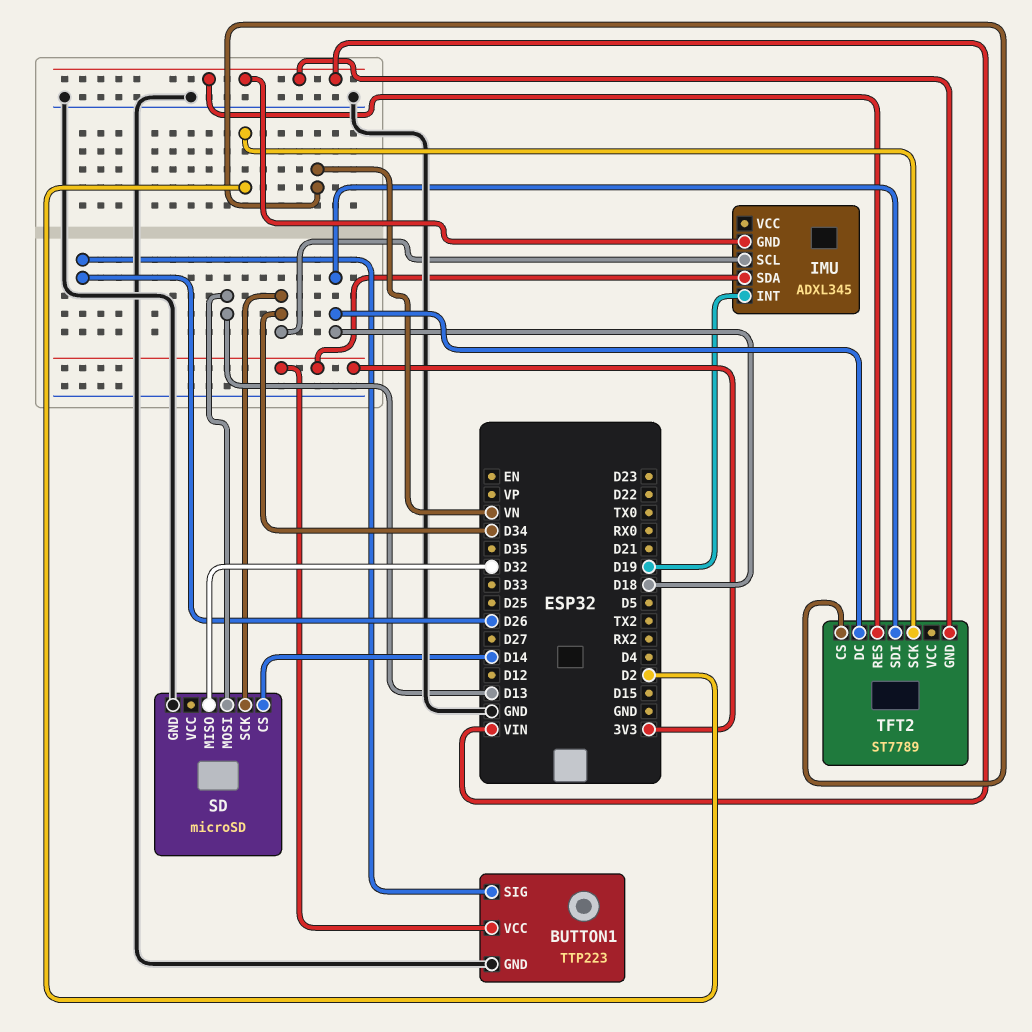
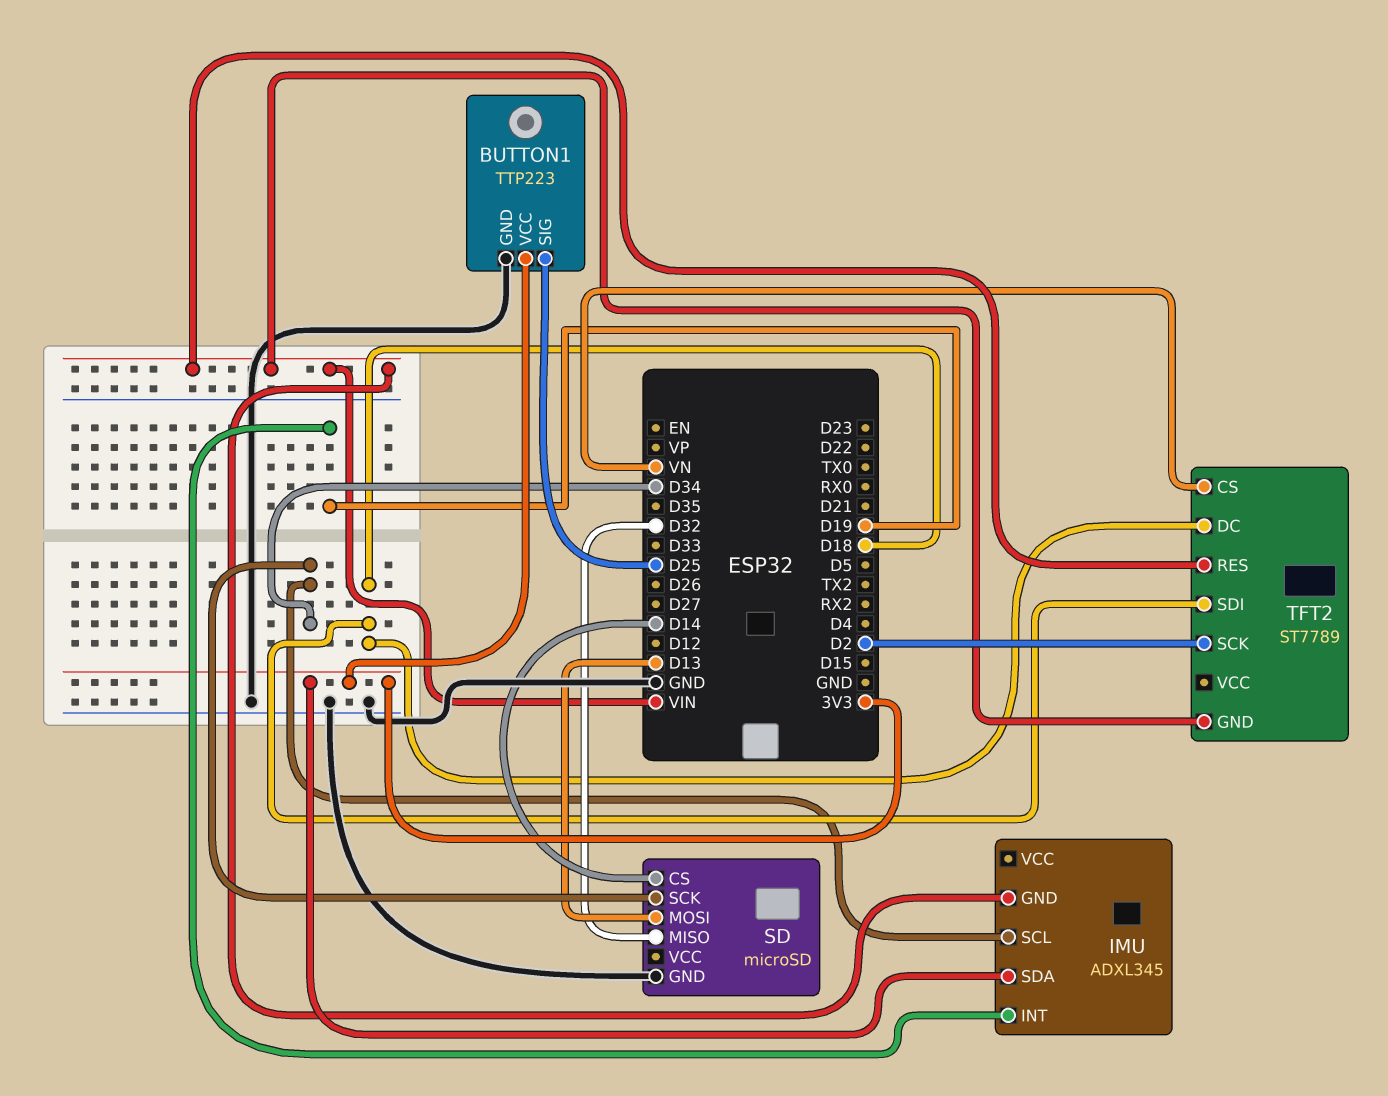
BUTTON1 pin SIG: D26 -> D25

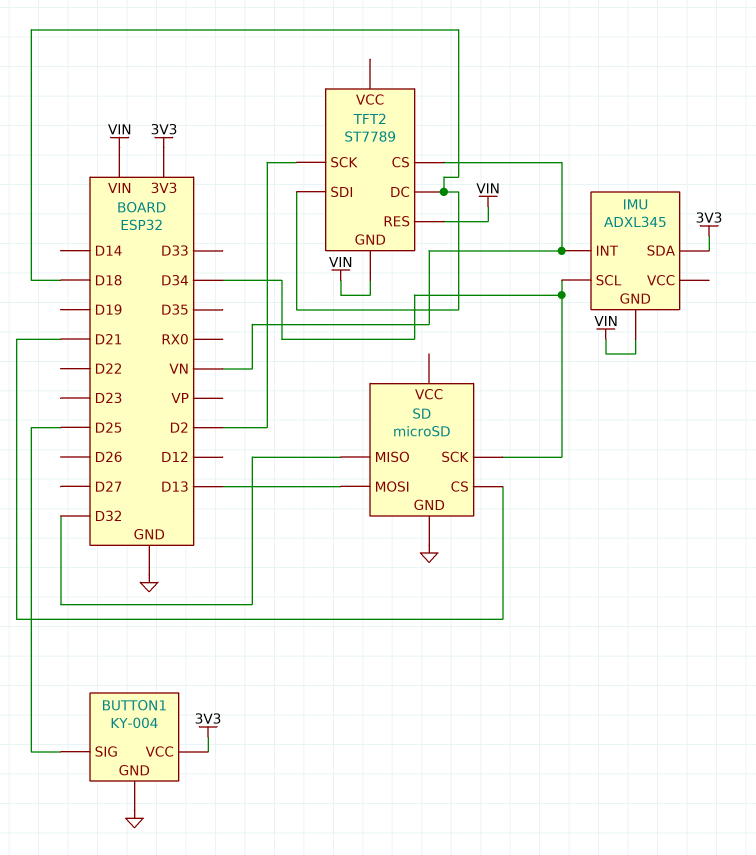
BUTTON1: TTP223 -> KY-004
IMU pin INT: D19 -> VN
SD pin CS: D14 -> D21

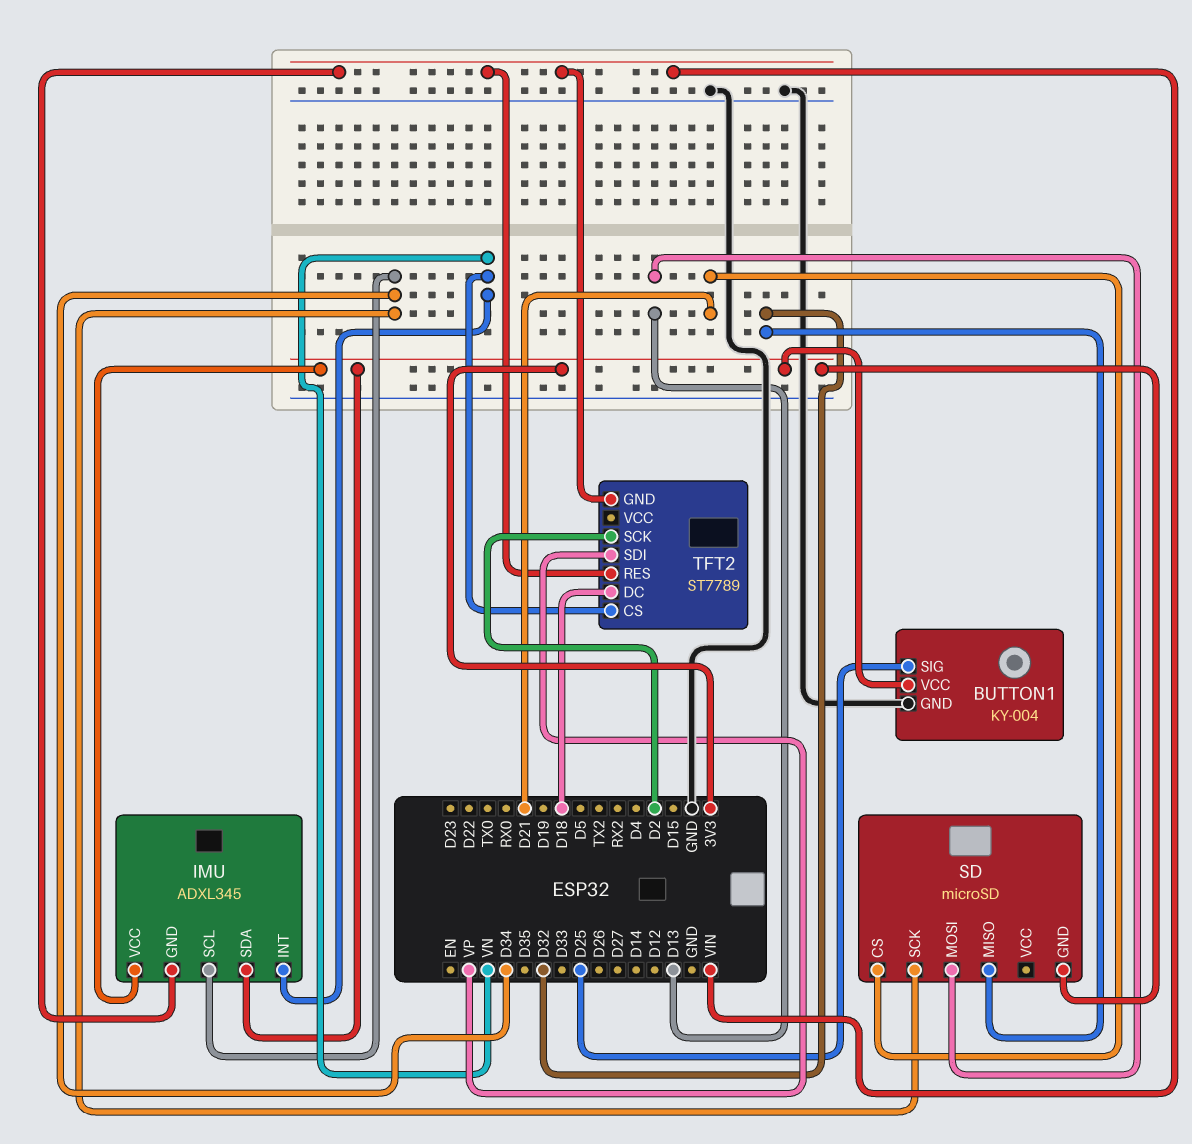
IMU pin VCC: none -> 3V3
SD pin GND: GND -> 3V3
TFT2 pin SDI: D18 -> VP

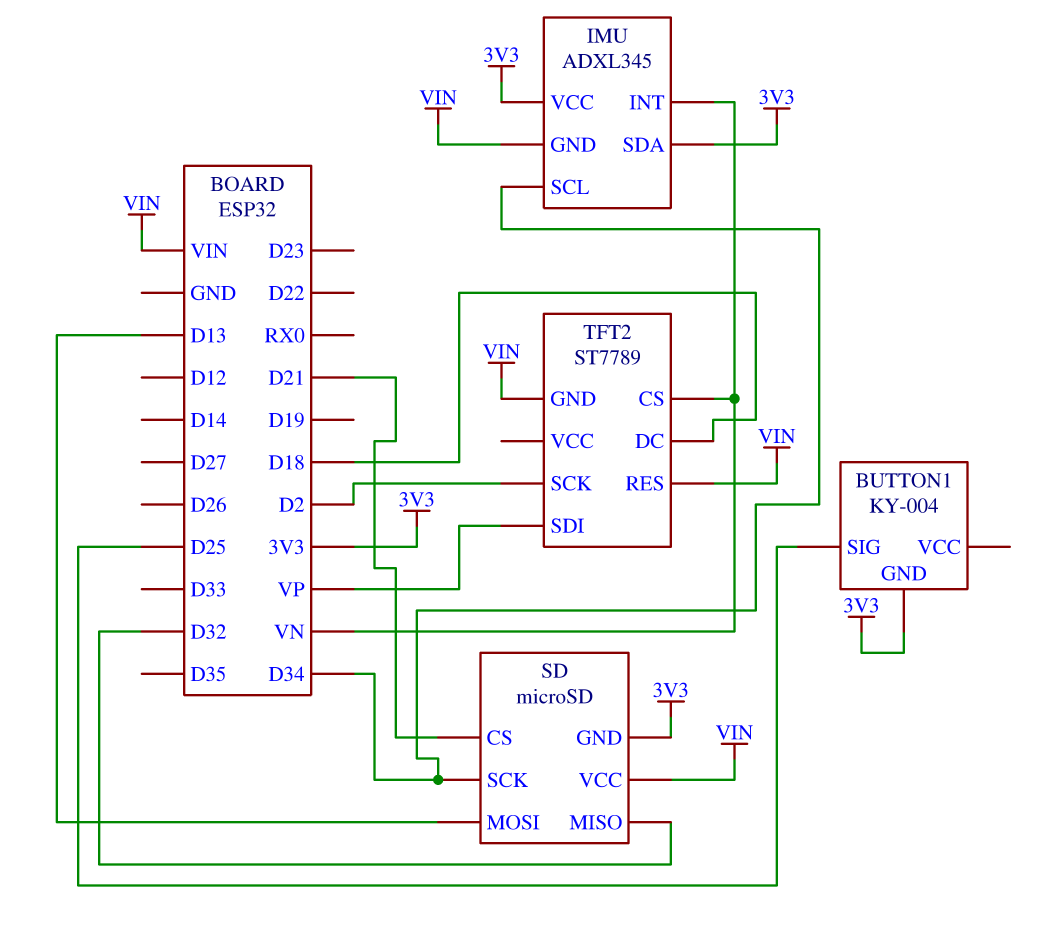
BUTTON1 pin GND: GND -> 3V3
BUTTON1 pin VCC: 3V3 -> none
SD pin VCC: none -> VIN

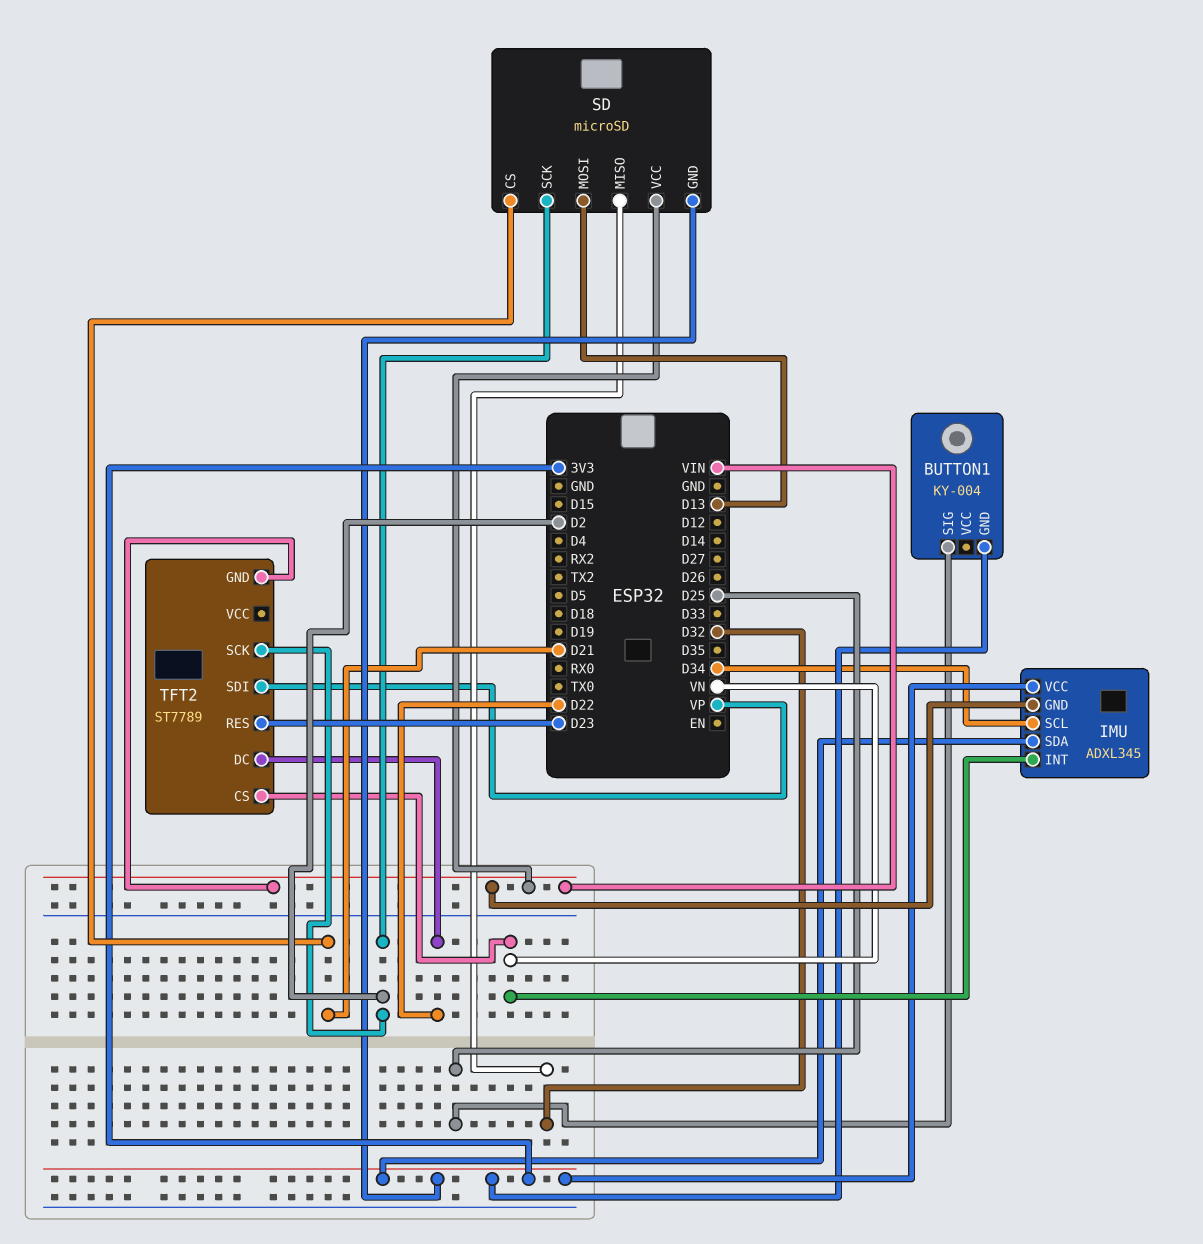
SD pin SCK: D34 -> D2
TFT2 pin DC: D18 -> D22
TFT2 pin RES: VIN -> D23

